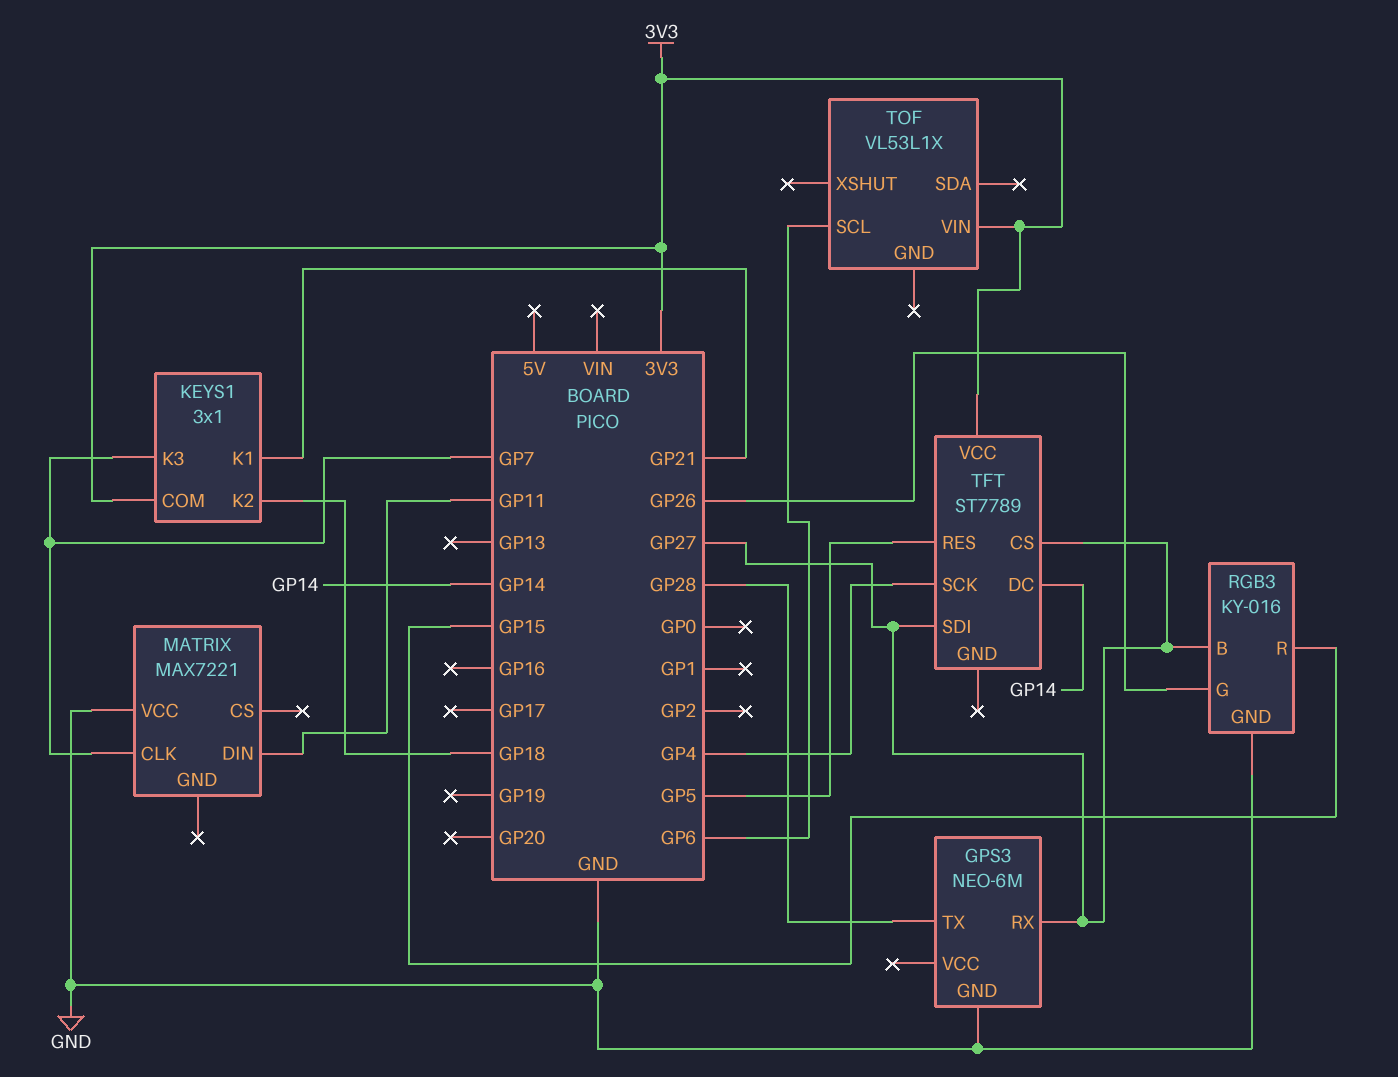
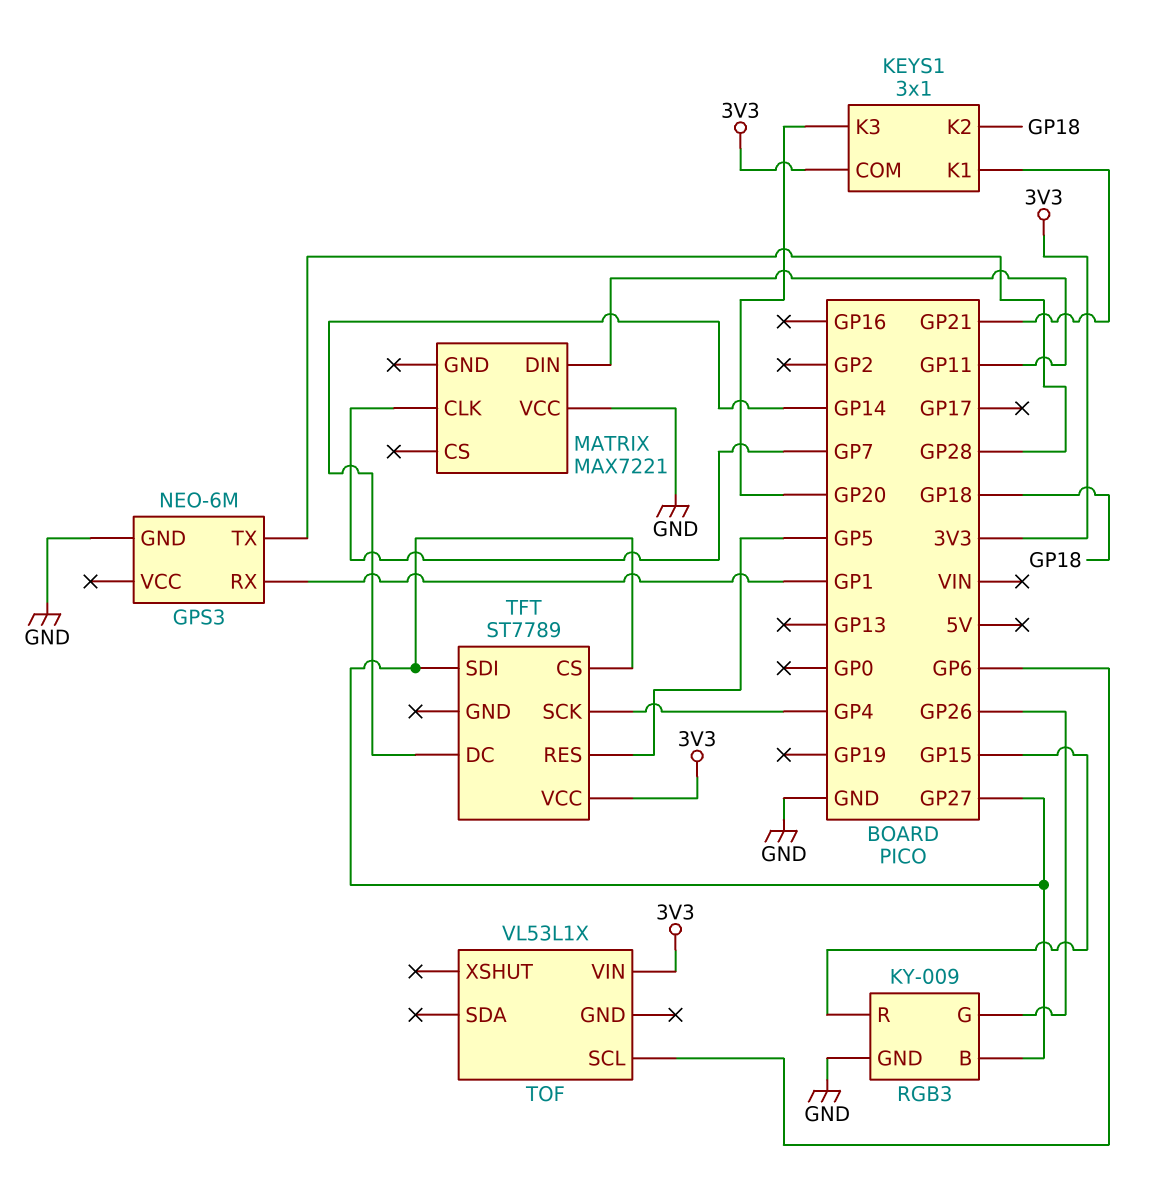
GPS3 pin RX: GP27 -> GP1
KEYS1 pin K3: GP7 -> GP20
RGB3: KY-016 -> KY-009

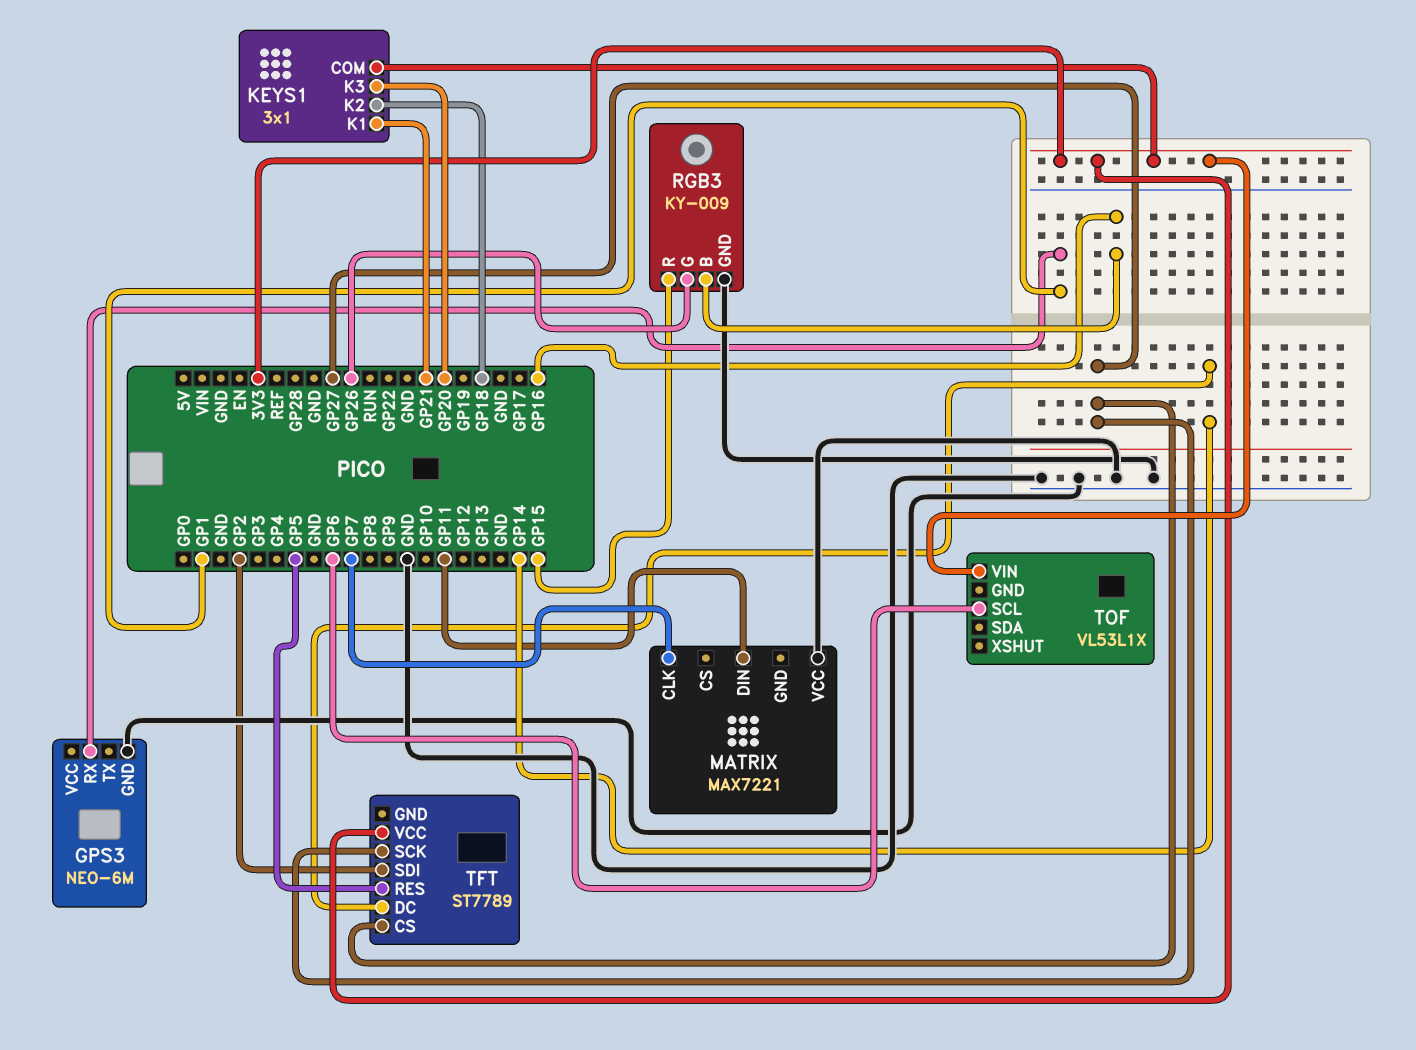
GPS3 pin TX: GP28 -> none
RGB3 pin B: GP27 -> GP16
TFT pin SCK: GP4 -> GP27
TFT pin SDI: GP27 -> GP2

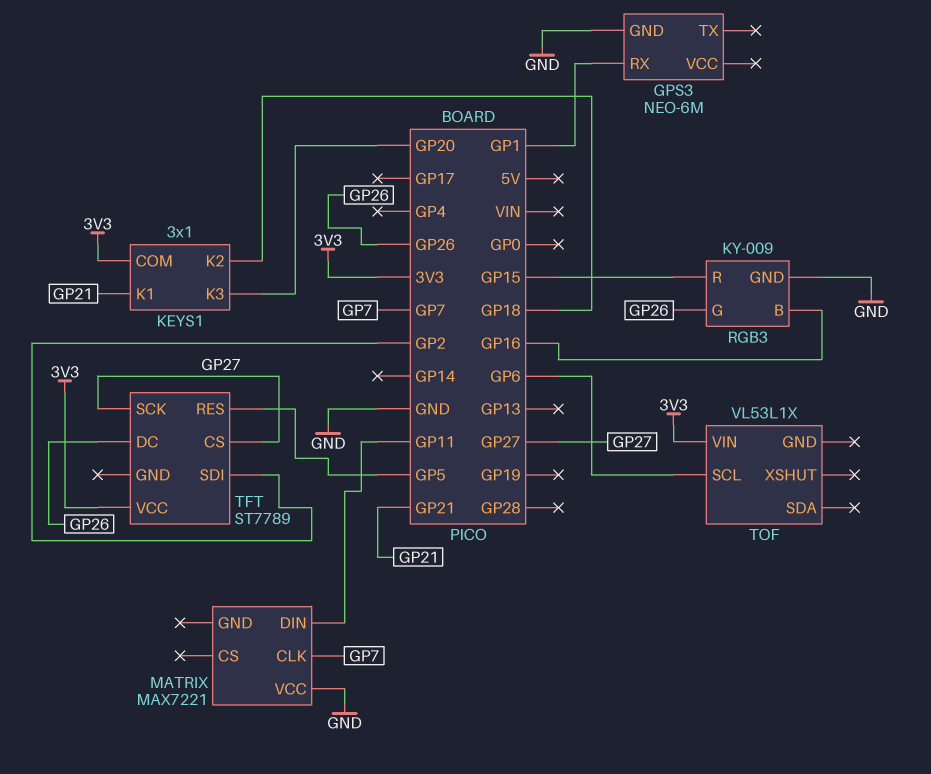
TFT pin DC: GP14 -> GP26

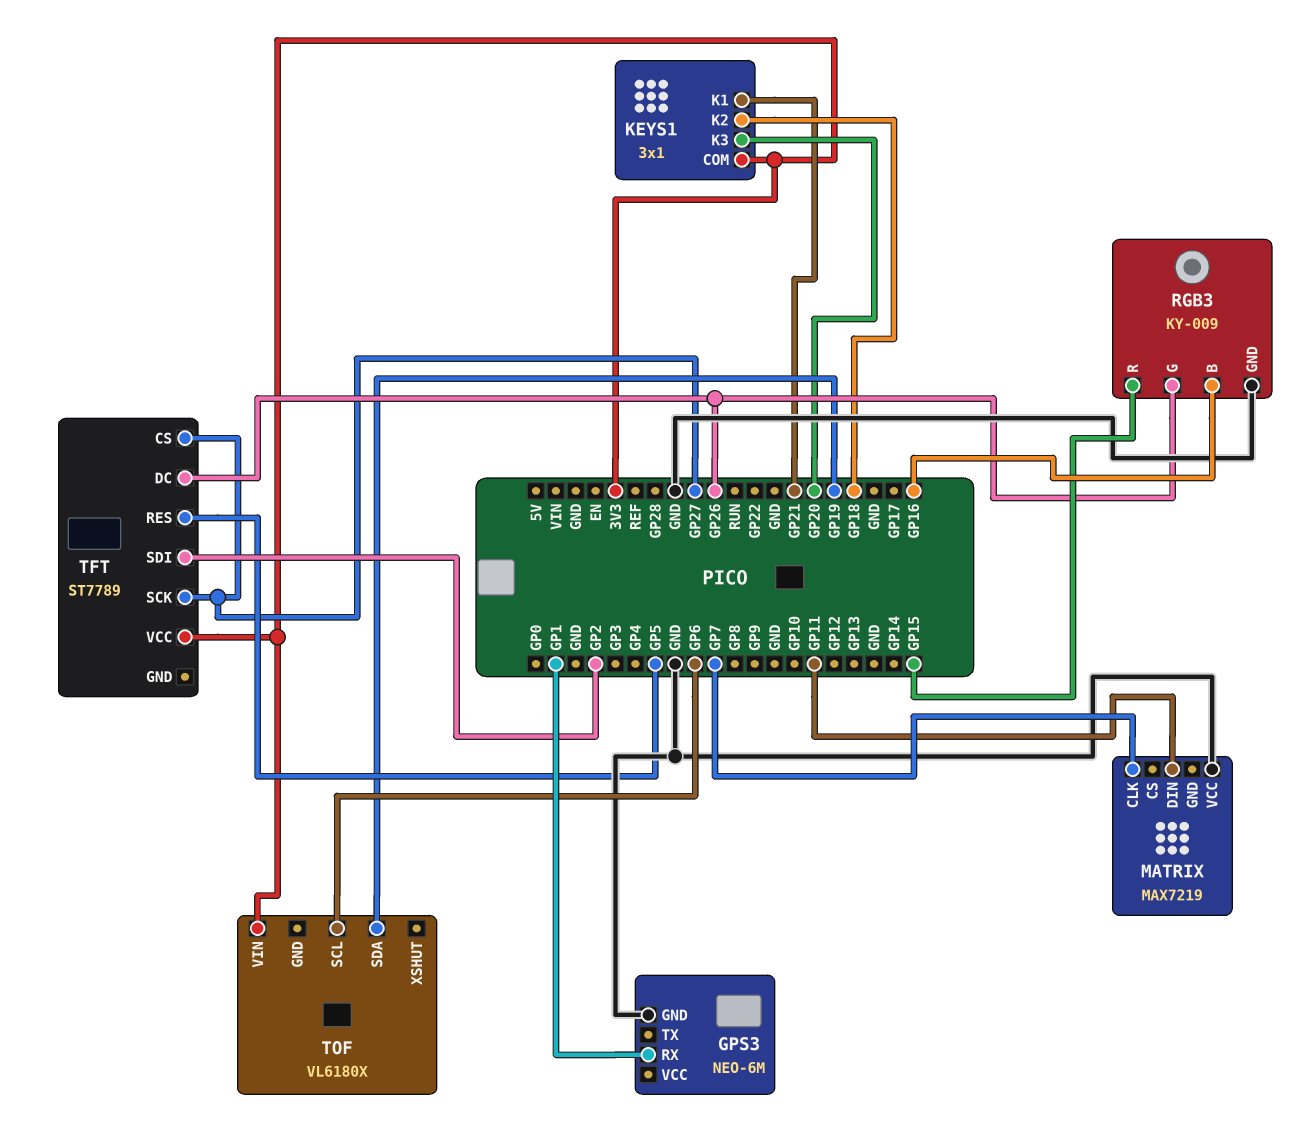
MATRIX: MAX7221 -> MAX7219
TOF: VL53L1X -> VL6180X
TOF pin SDA: none -> GP19

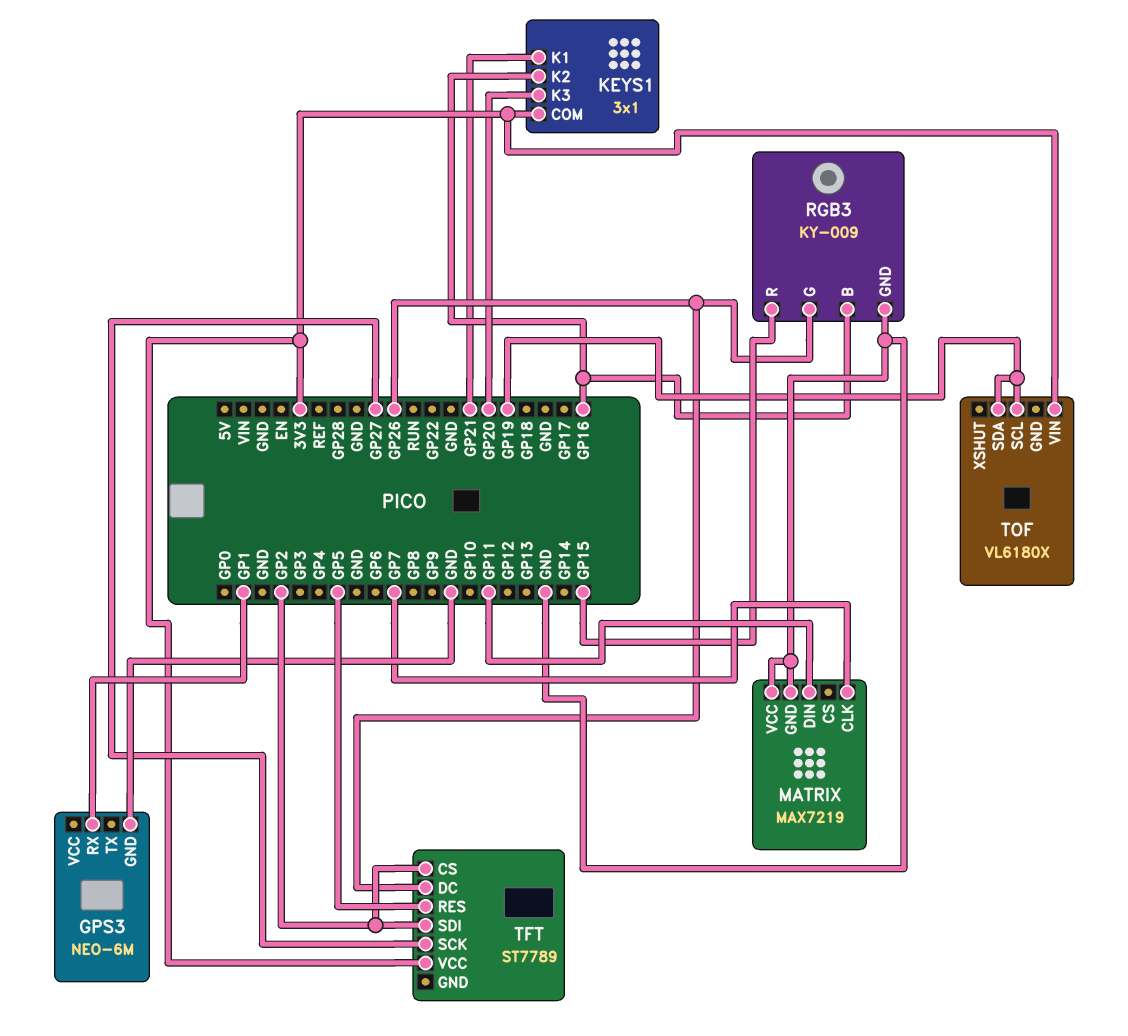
KEYS1 pin K2: GP18 -> GP16
MATRIX pin GND: none -> GND
TFT pin CS: GP27 -> GP2
TOF pin SCL: GP6 -> GP19

